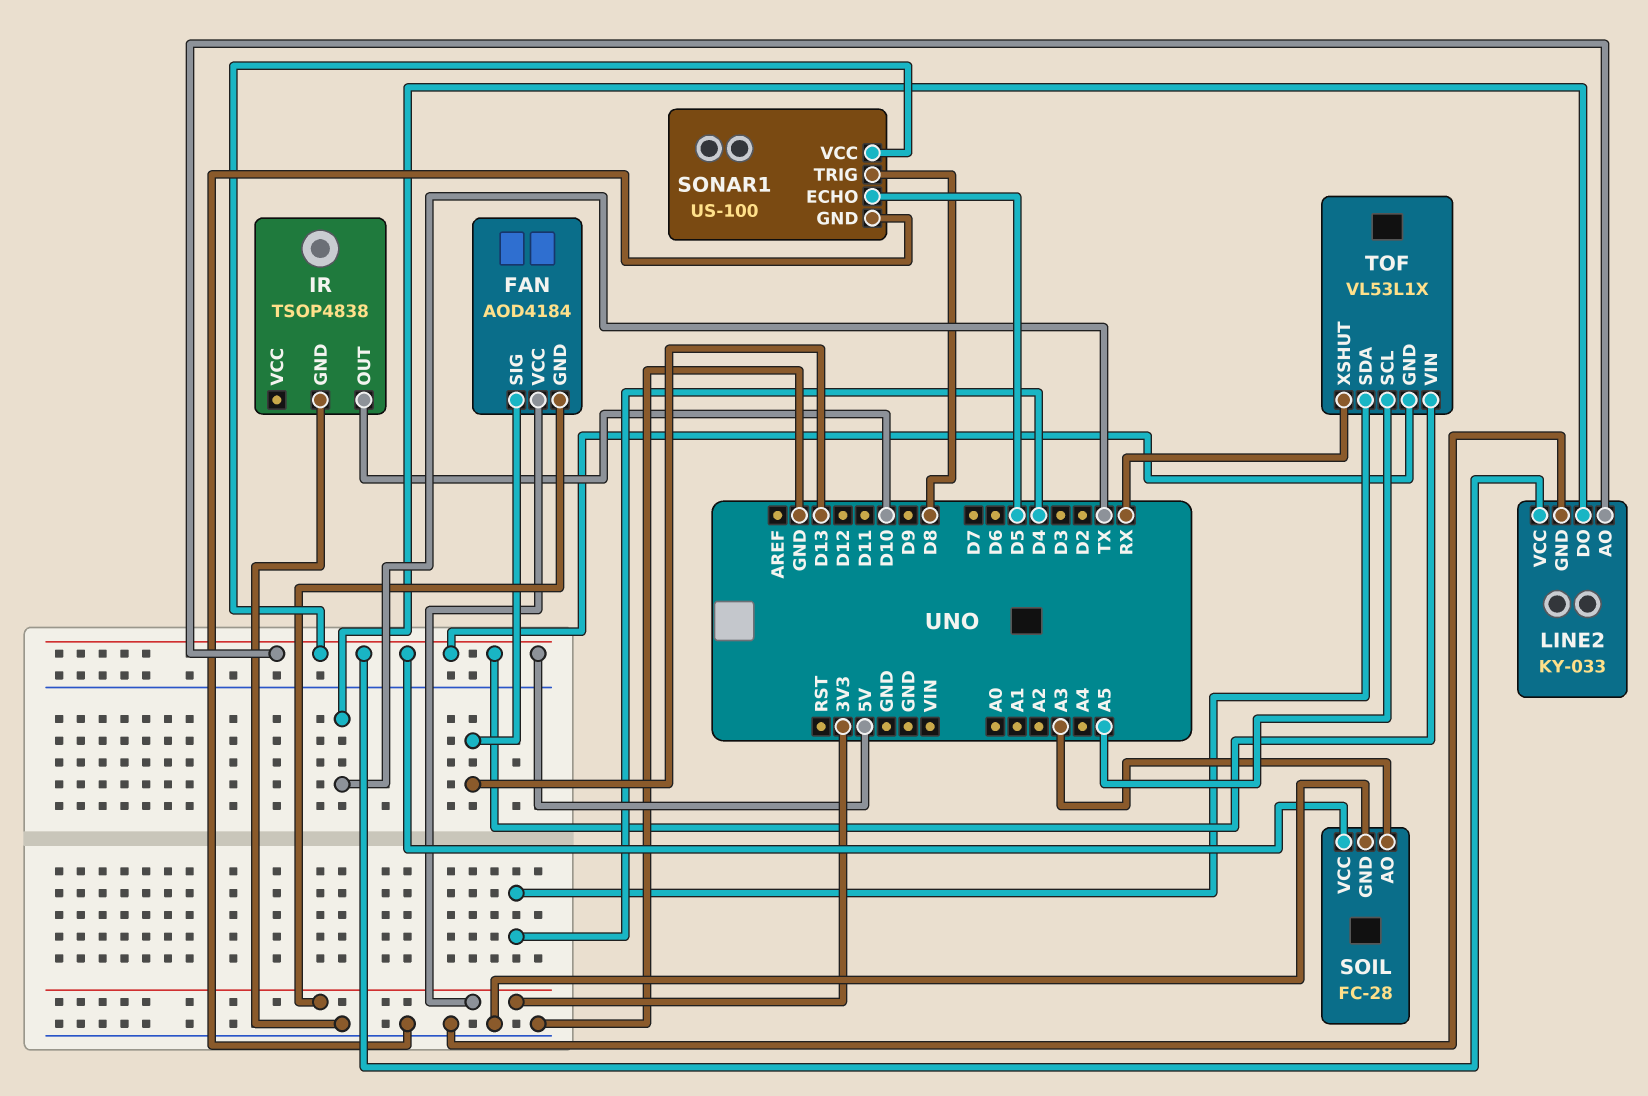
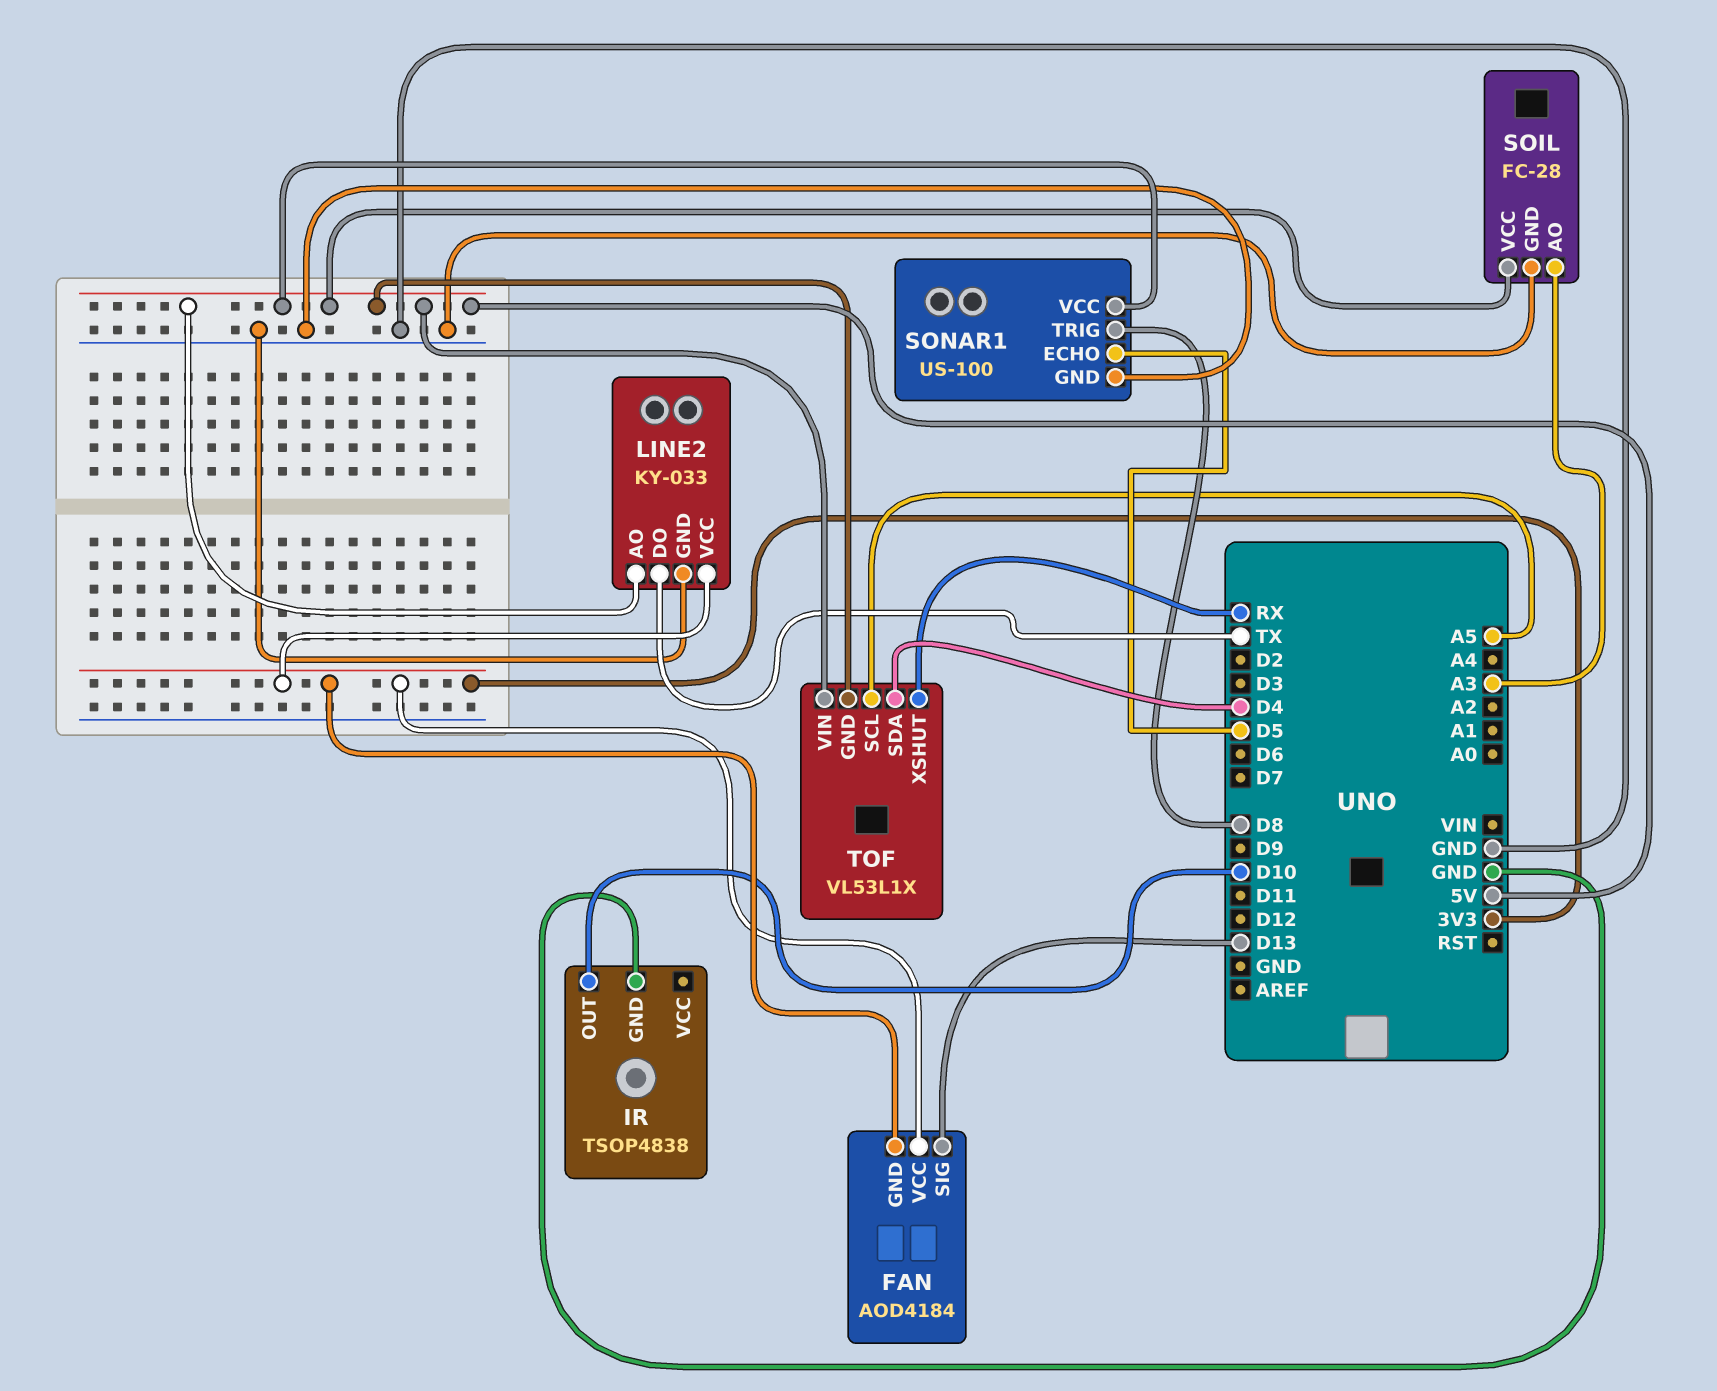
LINE2 pin VCC: 5V -> 3V3

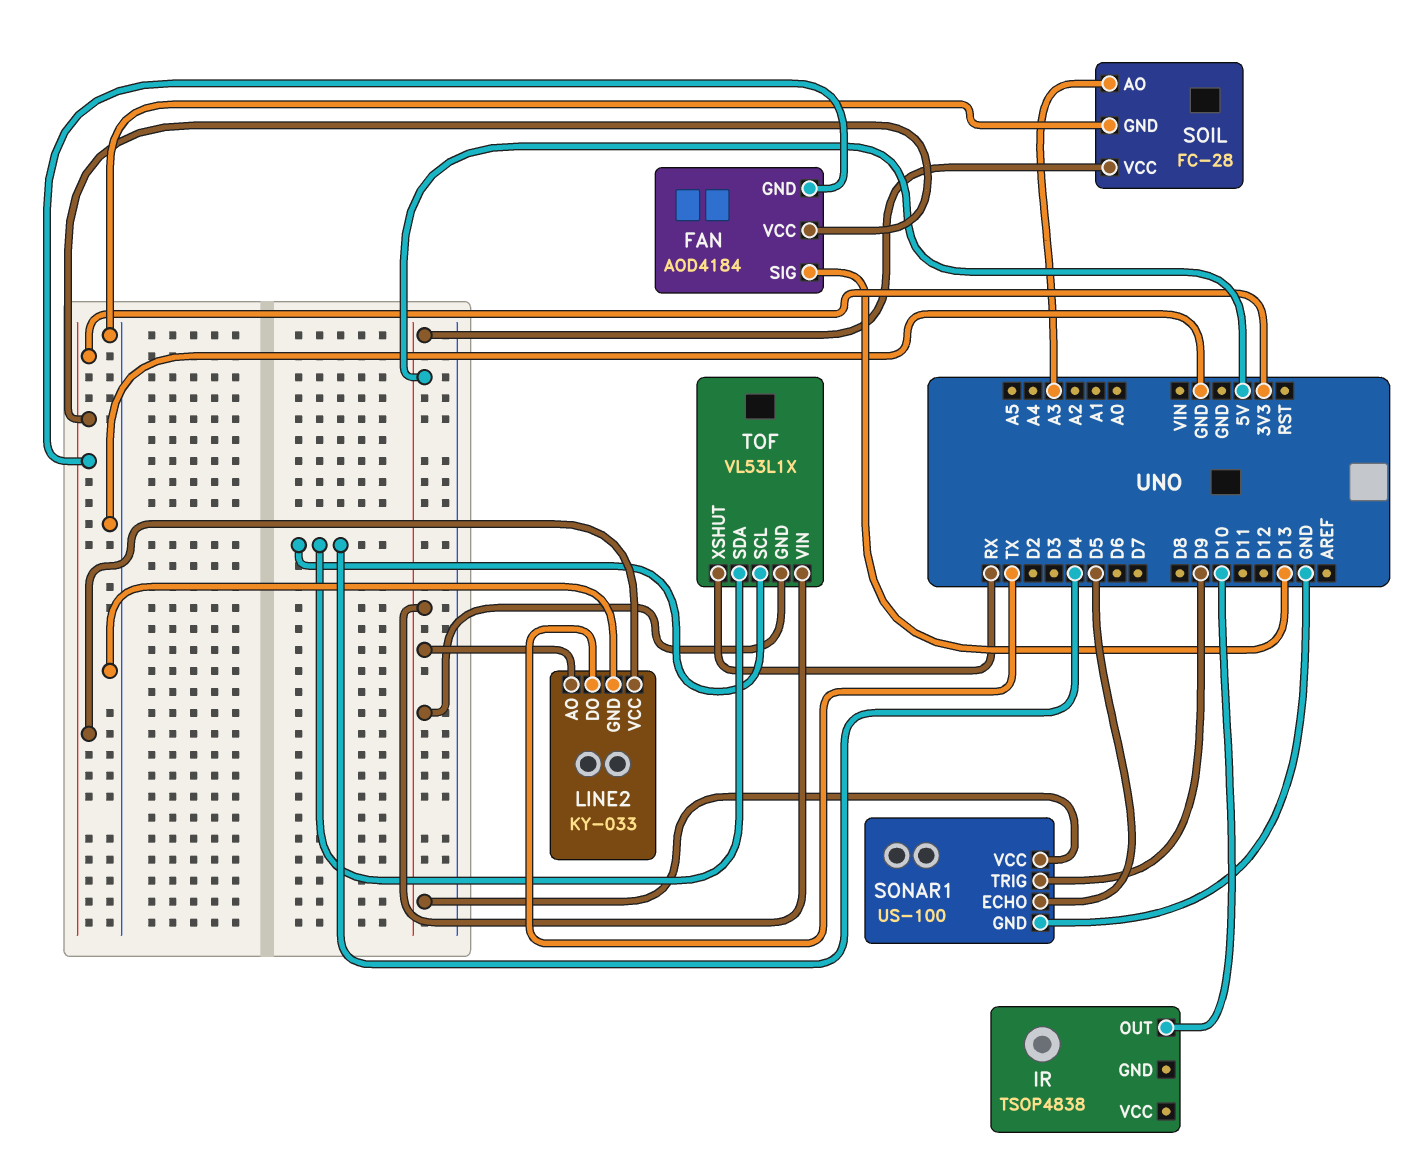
IR pin GND: GND -> none
SONAR1 pin TRIG: D8 -> D9
TOF pin SCL: A5 -> D4

